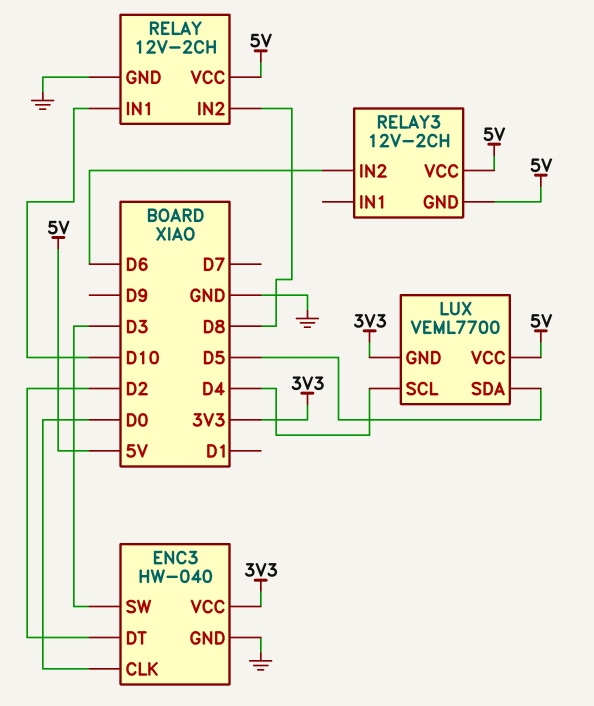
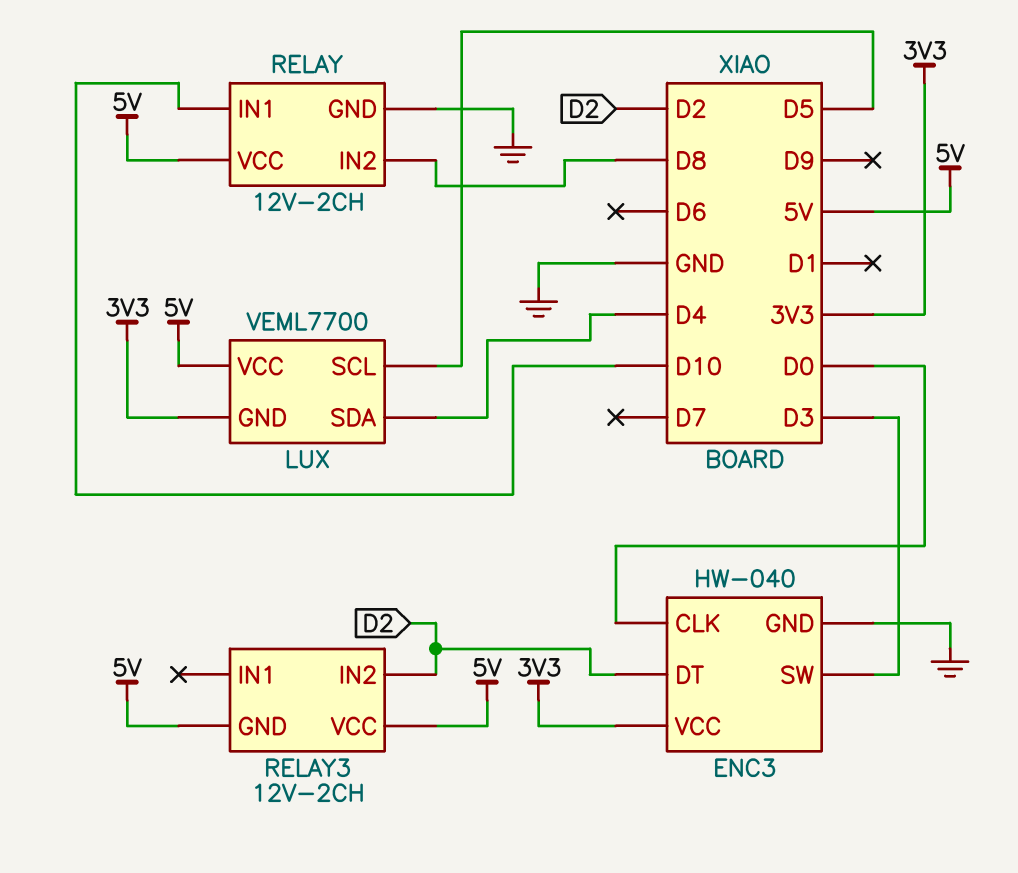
LUX pin SCL: D4 -> D5
LUX pin SDA: D5 -> D4
RELAY3 pin IN2: D6 -> D2

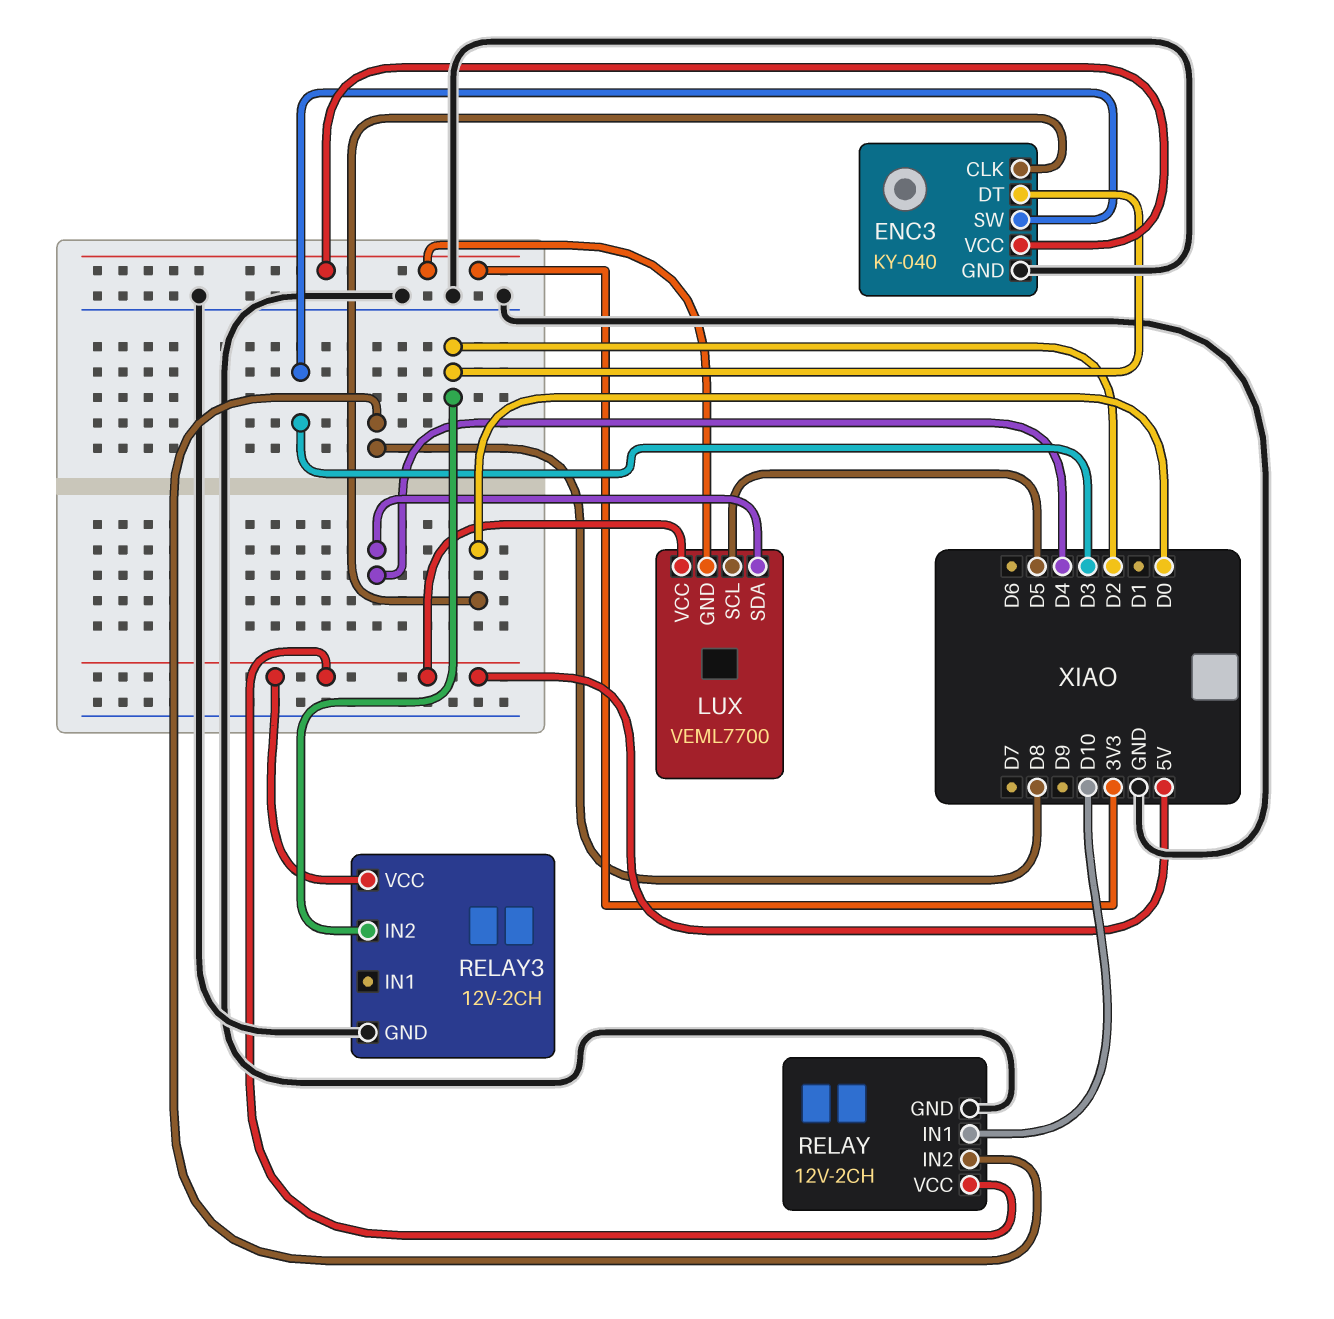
ENC3: HW-040 -> KY-040
RELAY3 pin GND: 5V -> GND

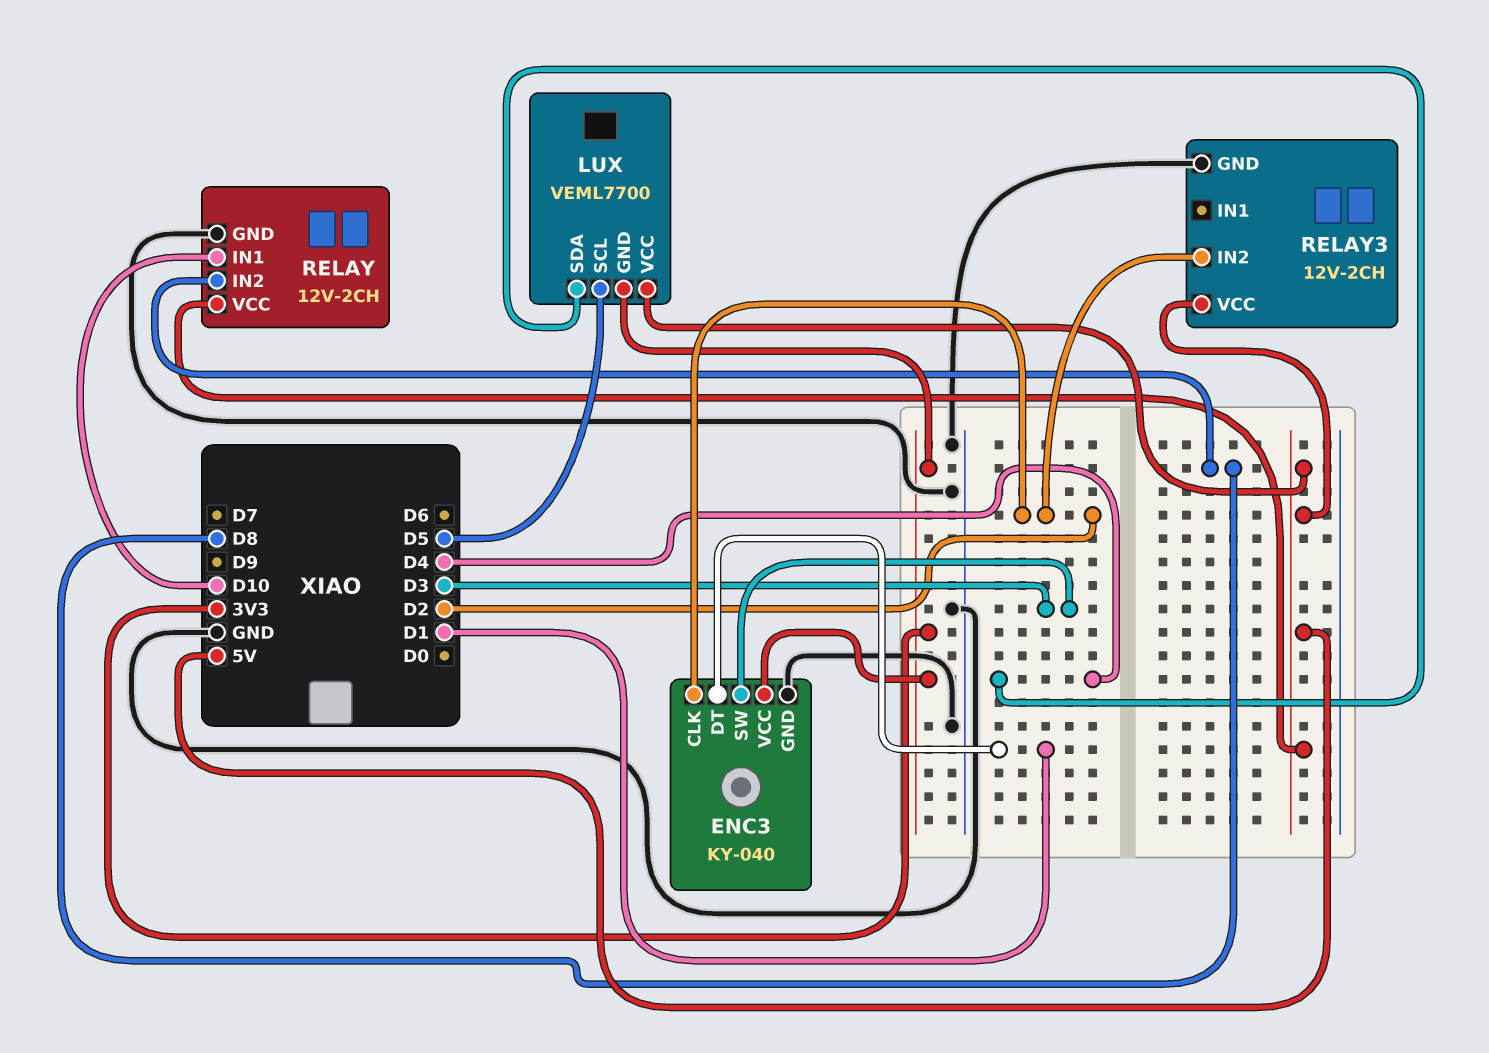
ENC3 pin CLK: D0 -> D2
ENC3 pin DT: D2 -> D1

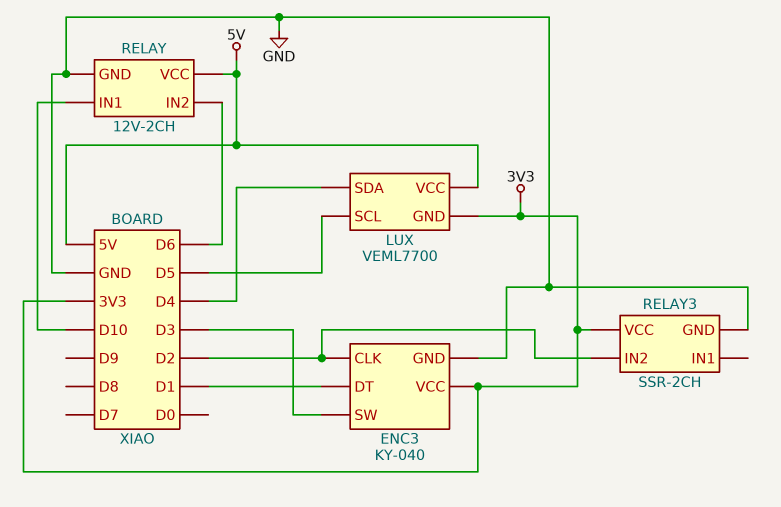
RELAY pin IN2: D8 -> D6
RELAY3: 12V-2CH -> SSR-2CH
RELAY3 pin VCC: 5V -> 3V3

